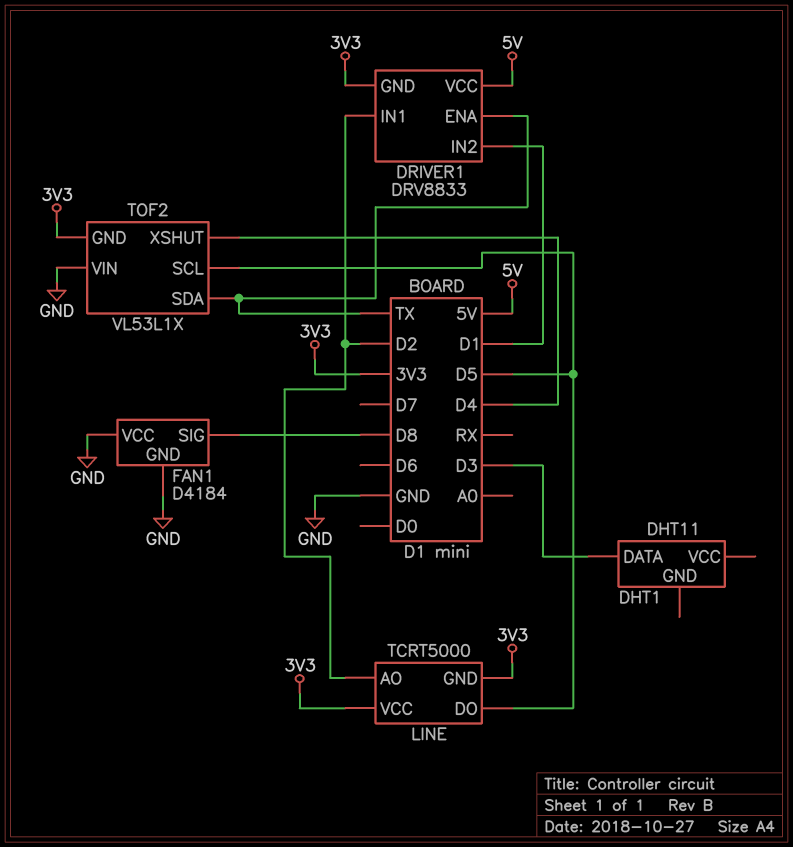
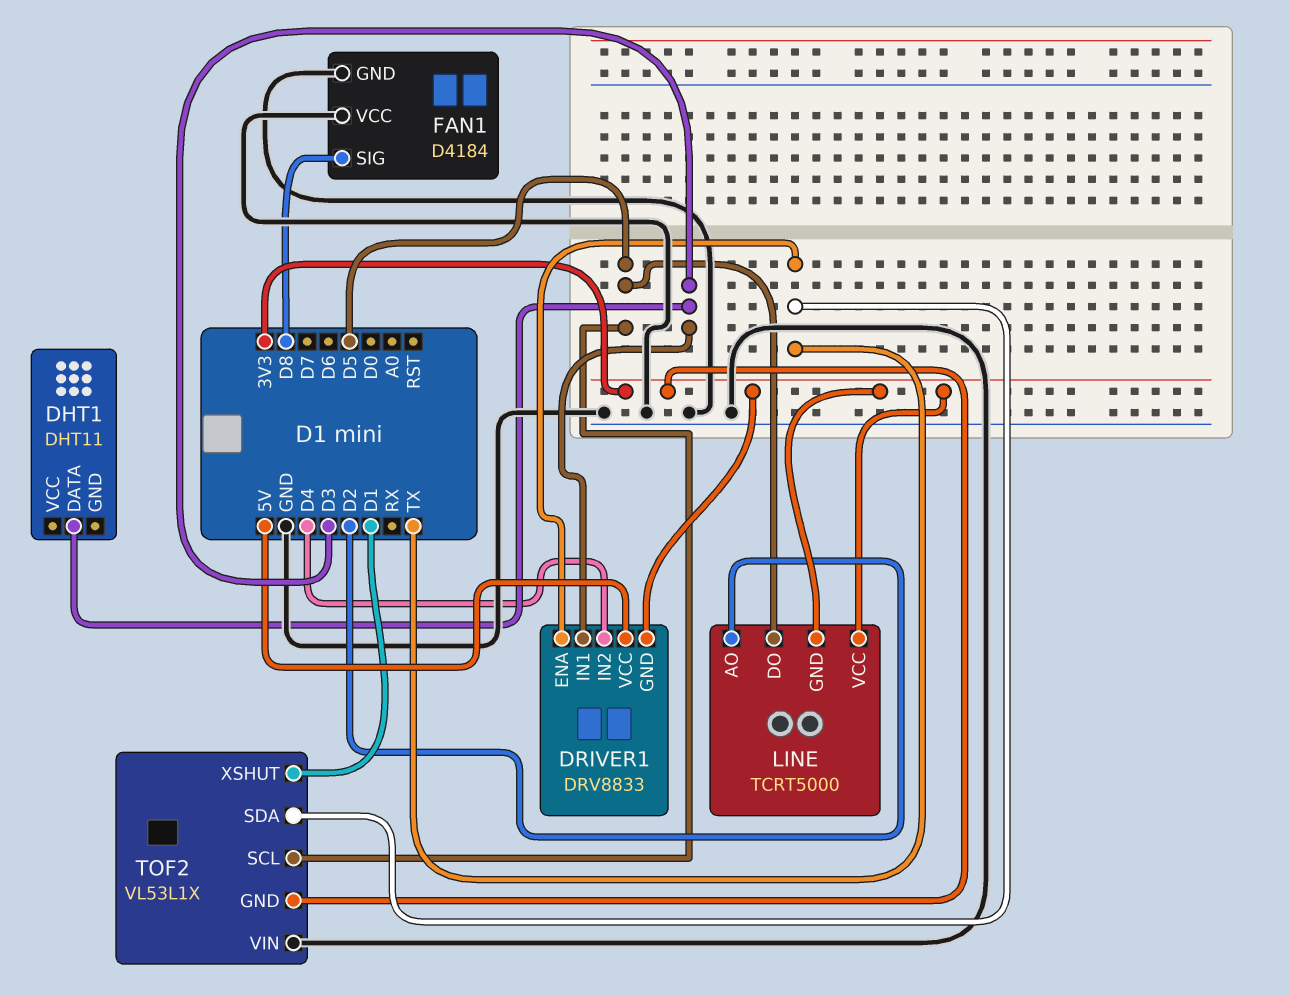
DRIVER1 pin IN1: D2 -> D3
DRIVER1 pin IN2: D1 -> D4
TOF2 pin XSHUT: D4 -> D1

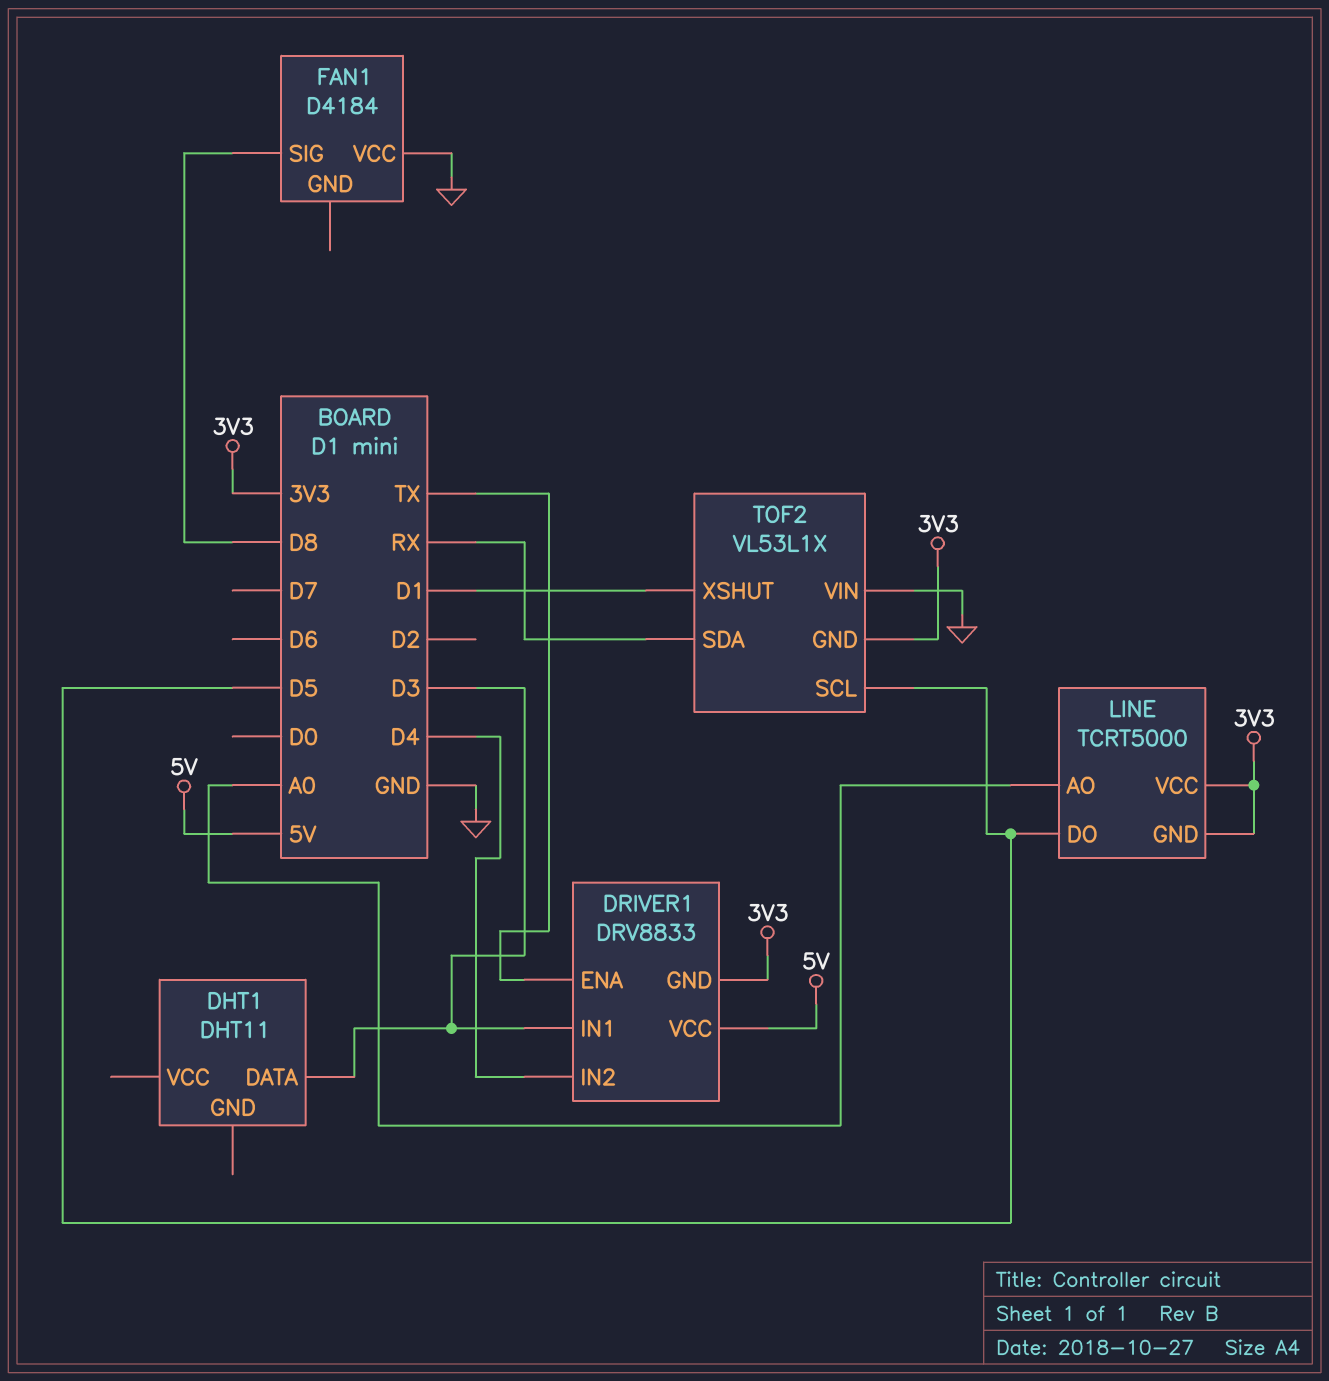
FAN1 pin GND: GND -> none
LINE pin AO: D2 -> A0
TOF2 pin SDA: TX -> RX

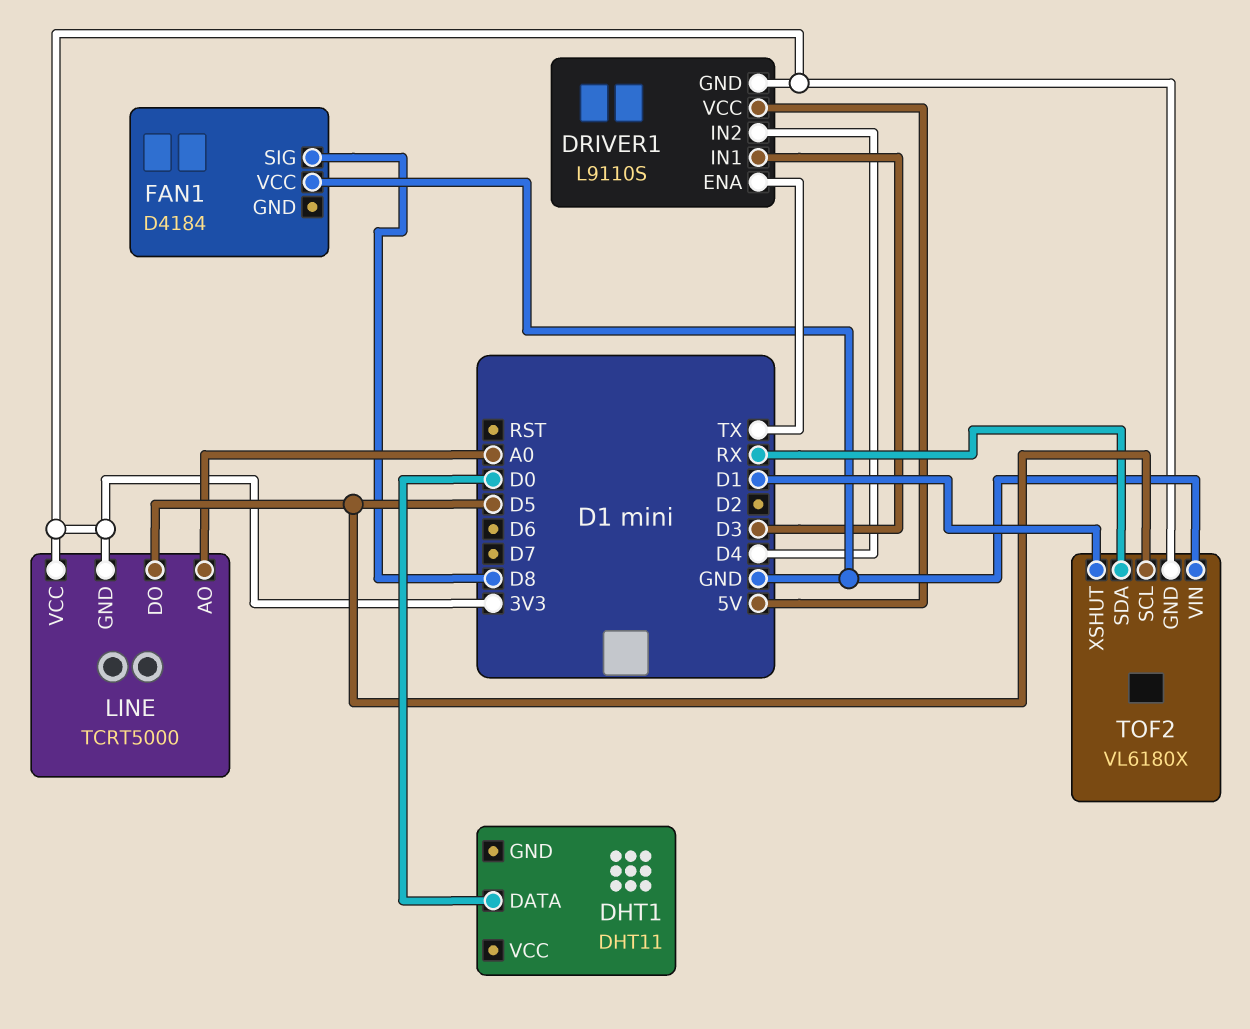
DHT1 pin DATA: D3 -> D0
DRIVER1: DRV8833 -> L9110S
TOF2: VL53L1X -> VL6180X

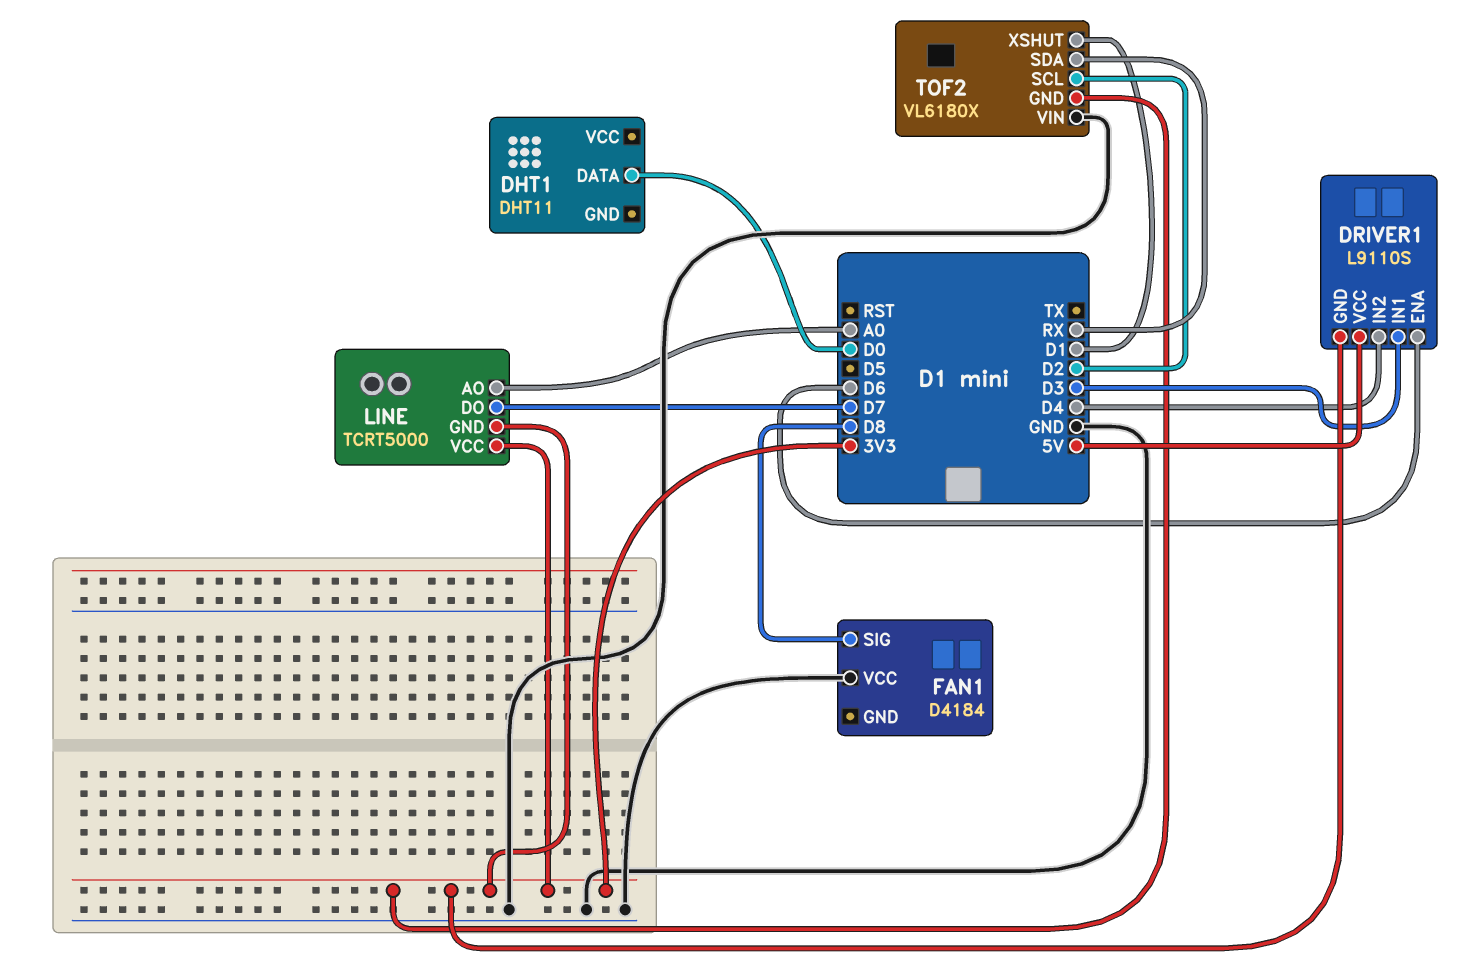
DRIVER1 pin ENA: TX -> D6
LINE pin DO: D5 -> D7
TOF2 pin SCL: D5 -> D2

